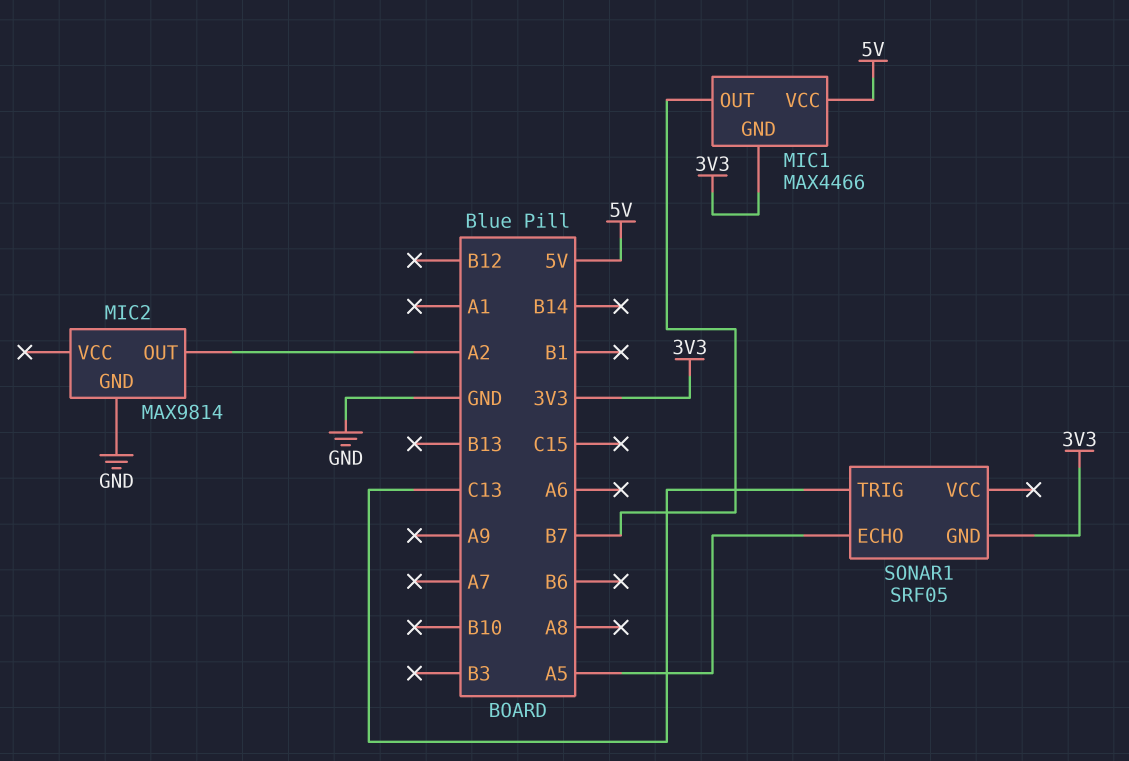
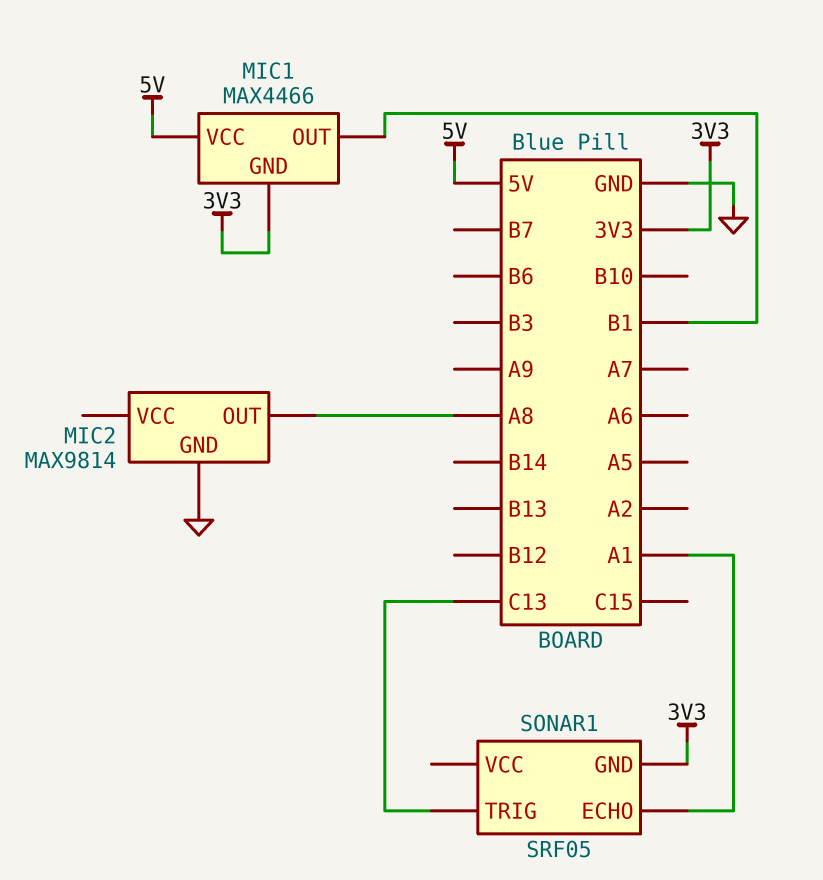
MIC1 pin OUT: B7 -> B1
MIC2 pin OUT: A2 -> A8
SONAR1 pin ECHO: A5 -> A1

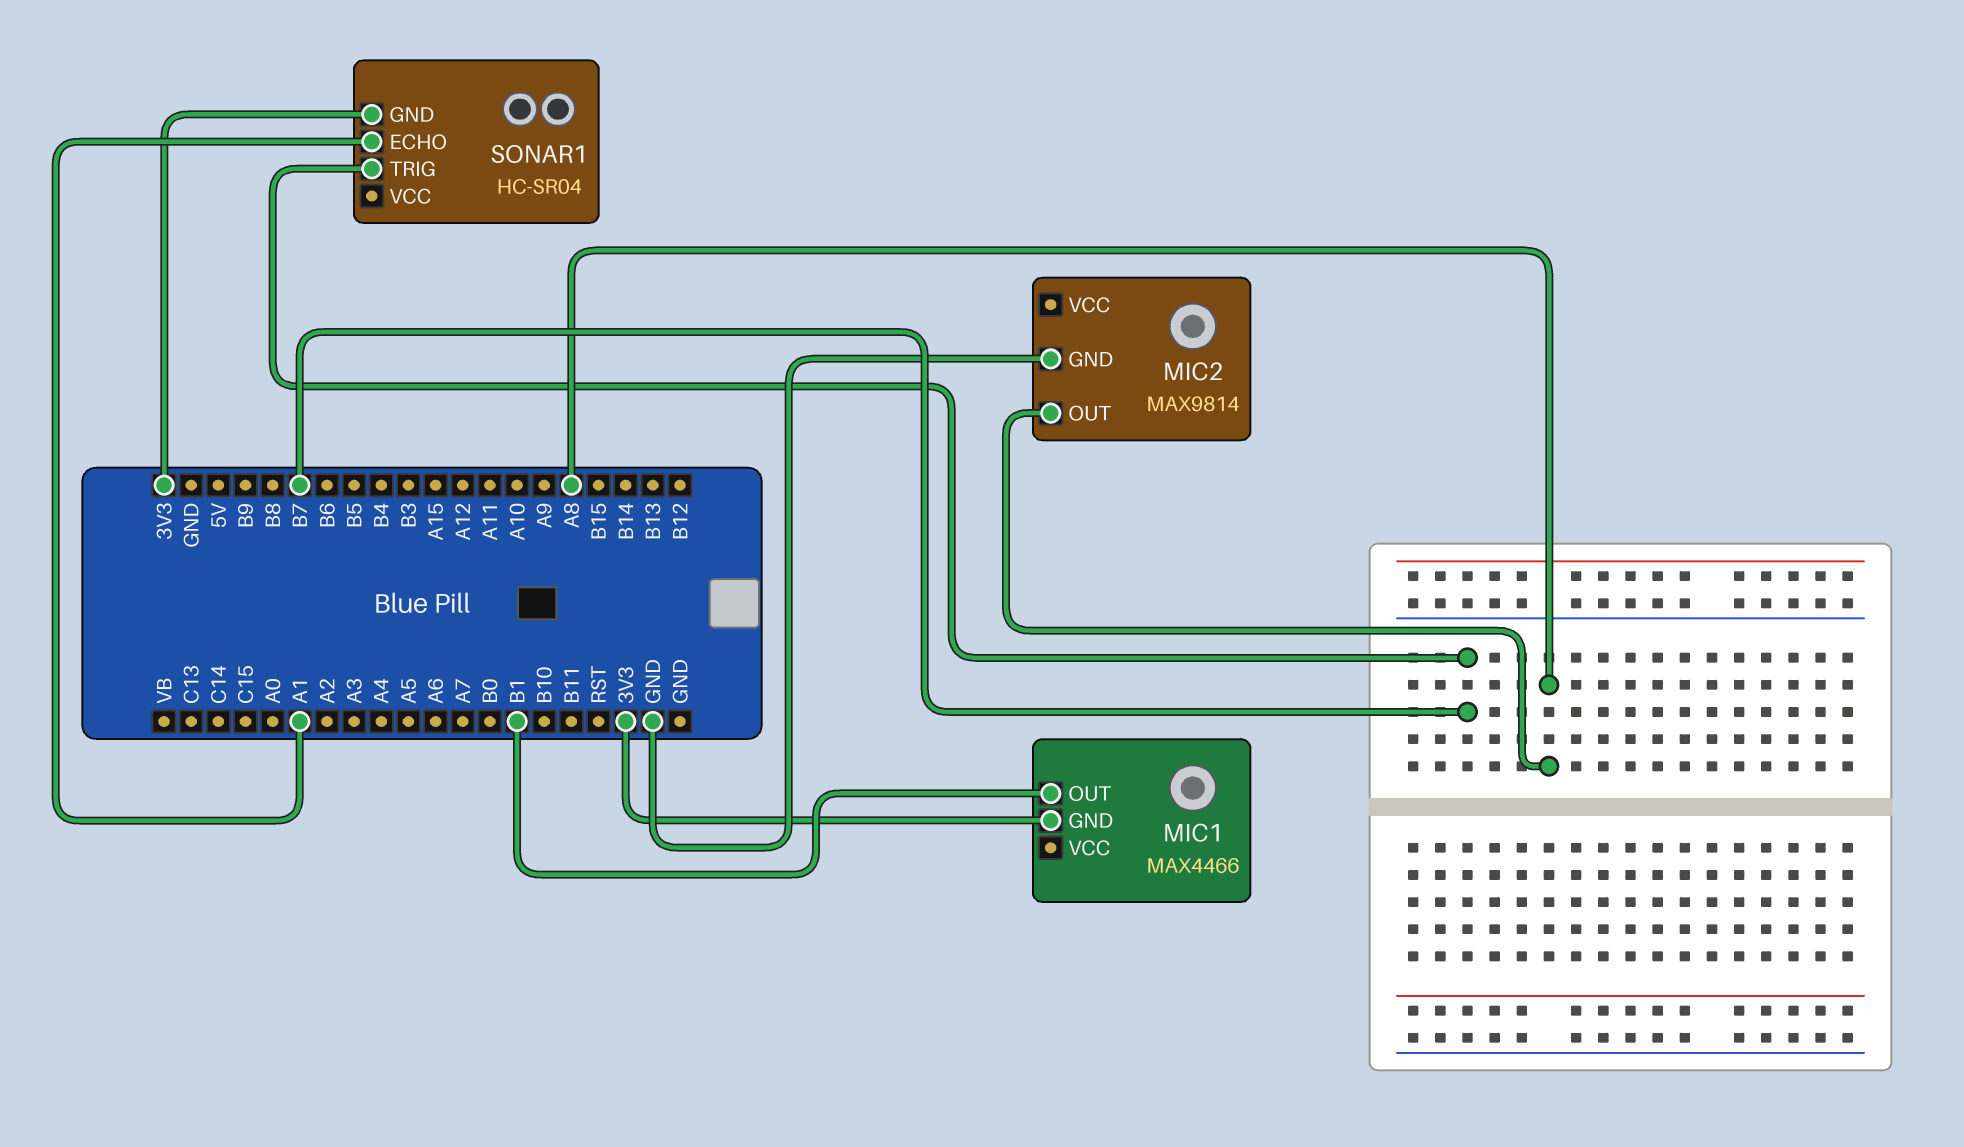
MIC1 pin VCC: 5V -> none
SONAR1: SRF05 -> HC-SR04
SONAR1 pin TRIG: C13 -> B7

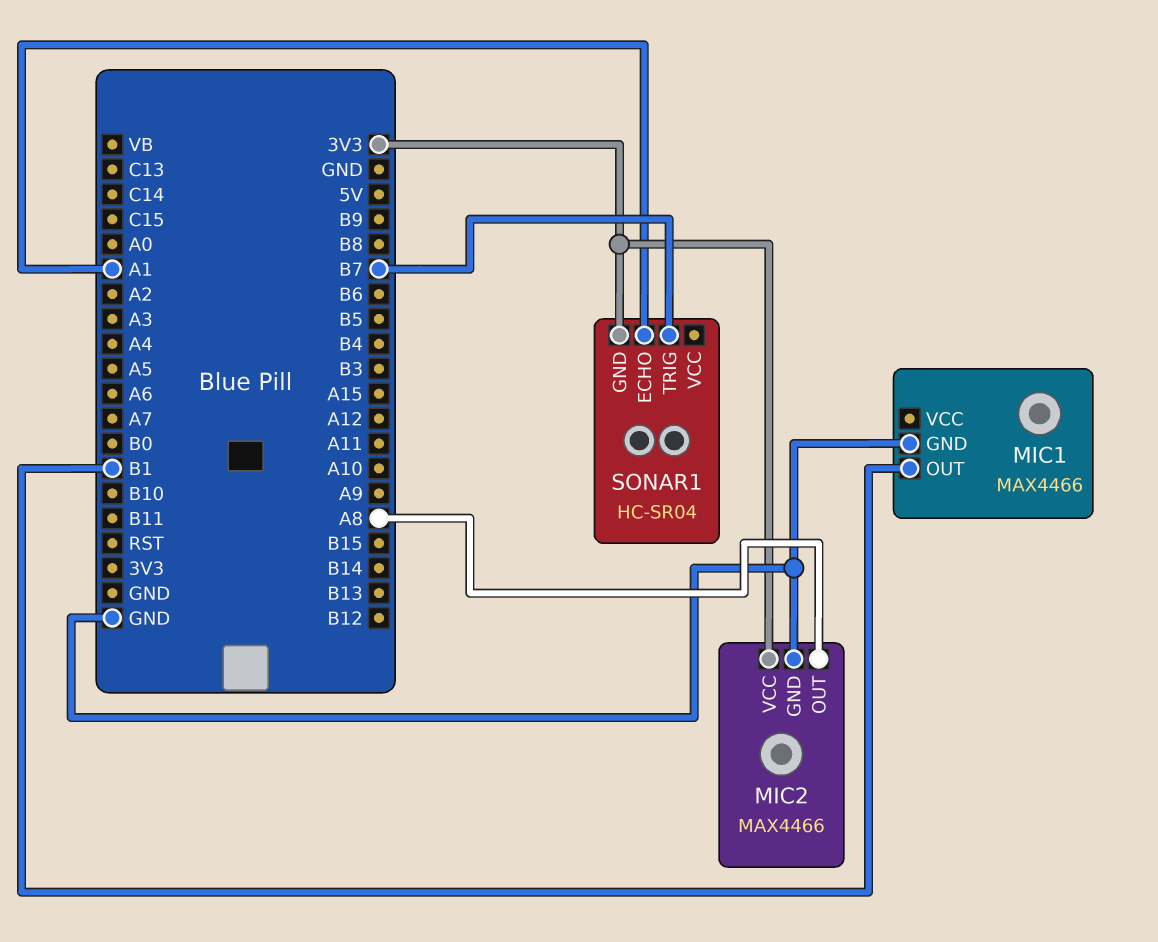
MIC1 pin GND: 3V3 -> GND
MIC2: MAX9814 -> MAX4466
MIC2 pin VCC: none -> 3V3

